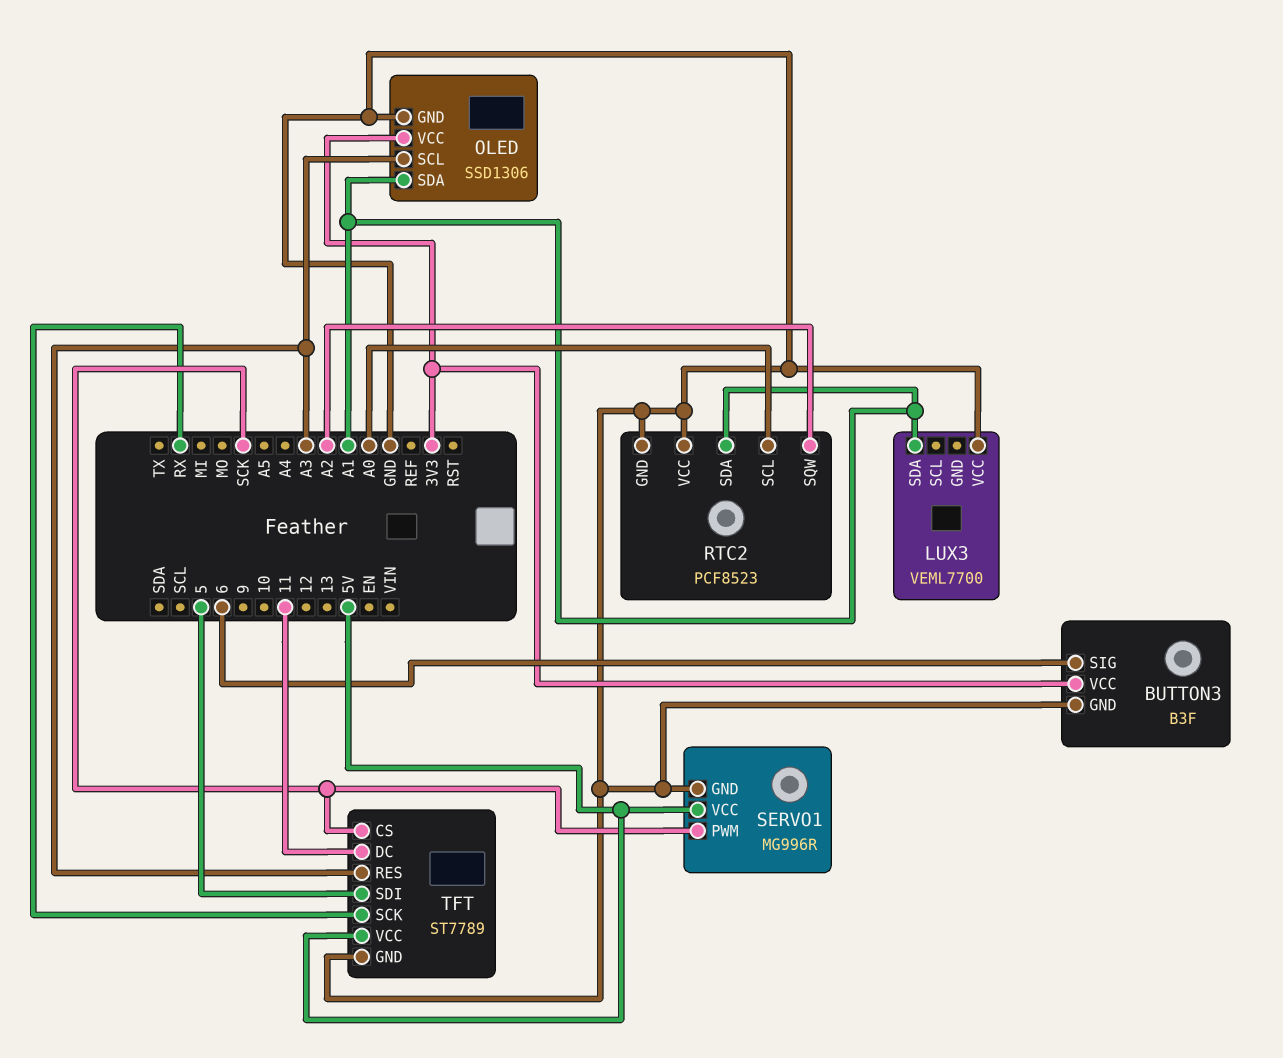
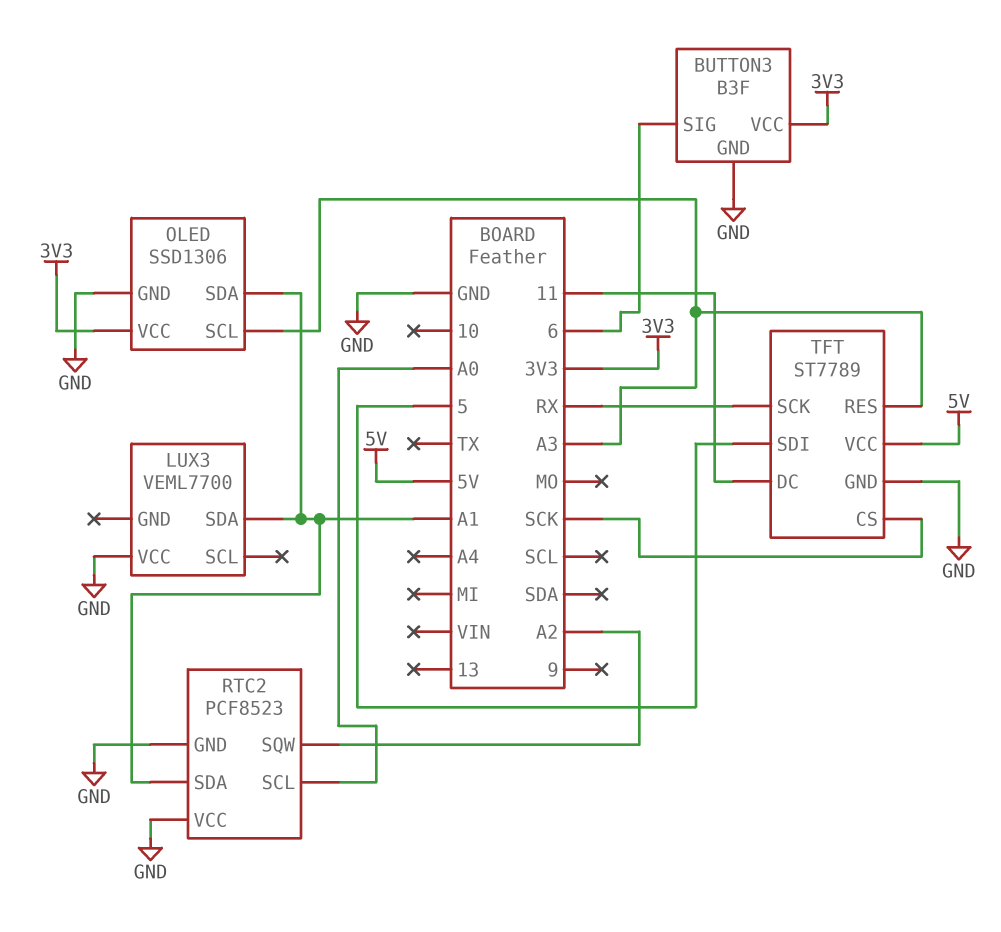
SERVO1: MG996R -> none
SERVO1 pin GND: GND -> none
SERVO1 pin PWM: SCK -> none
SERVO1 pin VCC: 5V -> none

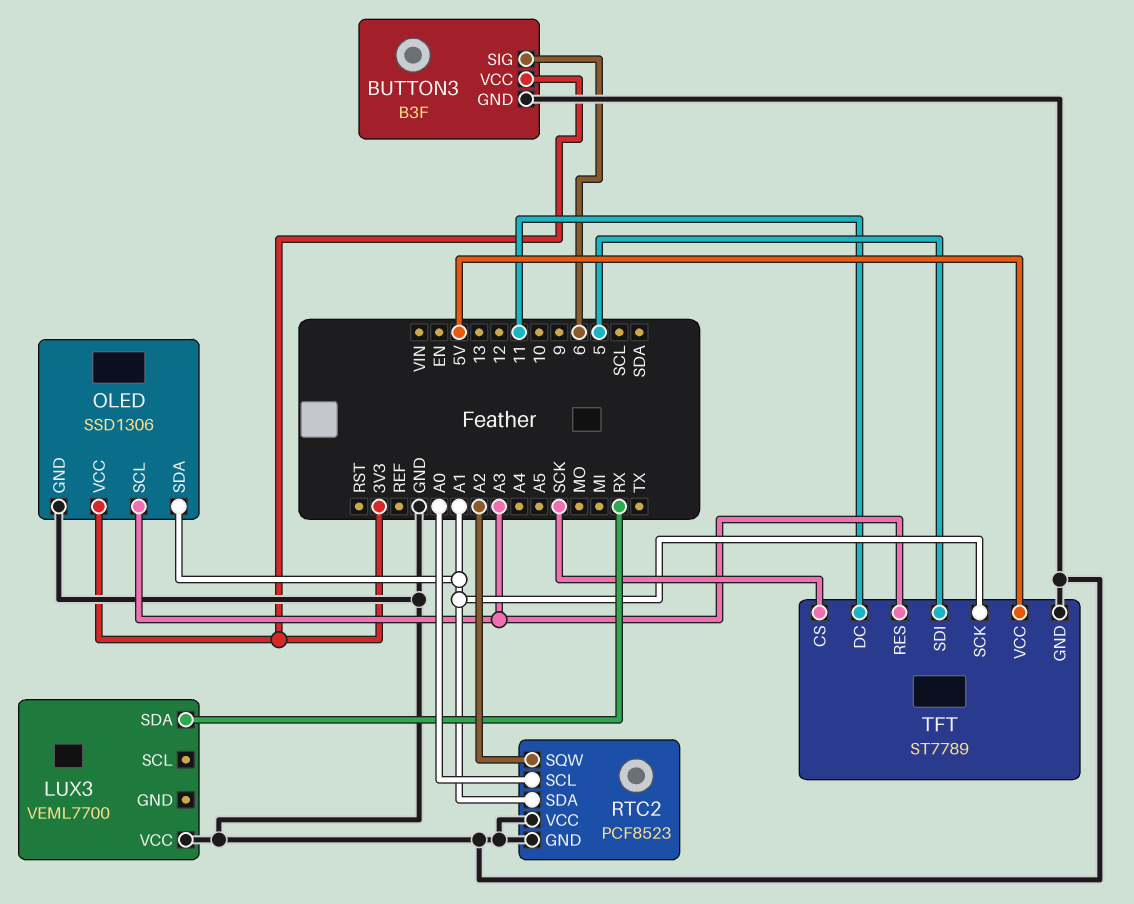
LUX3 pin SDA: A1 -> RX
TFT pin SCK: RX -> A1

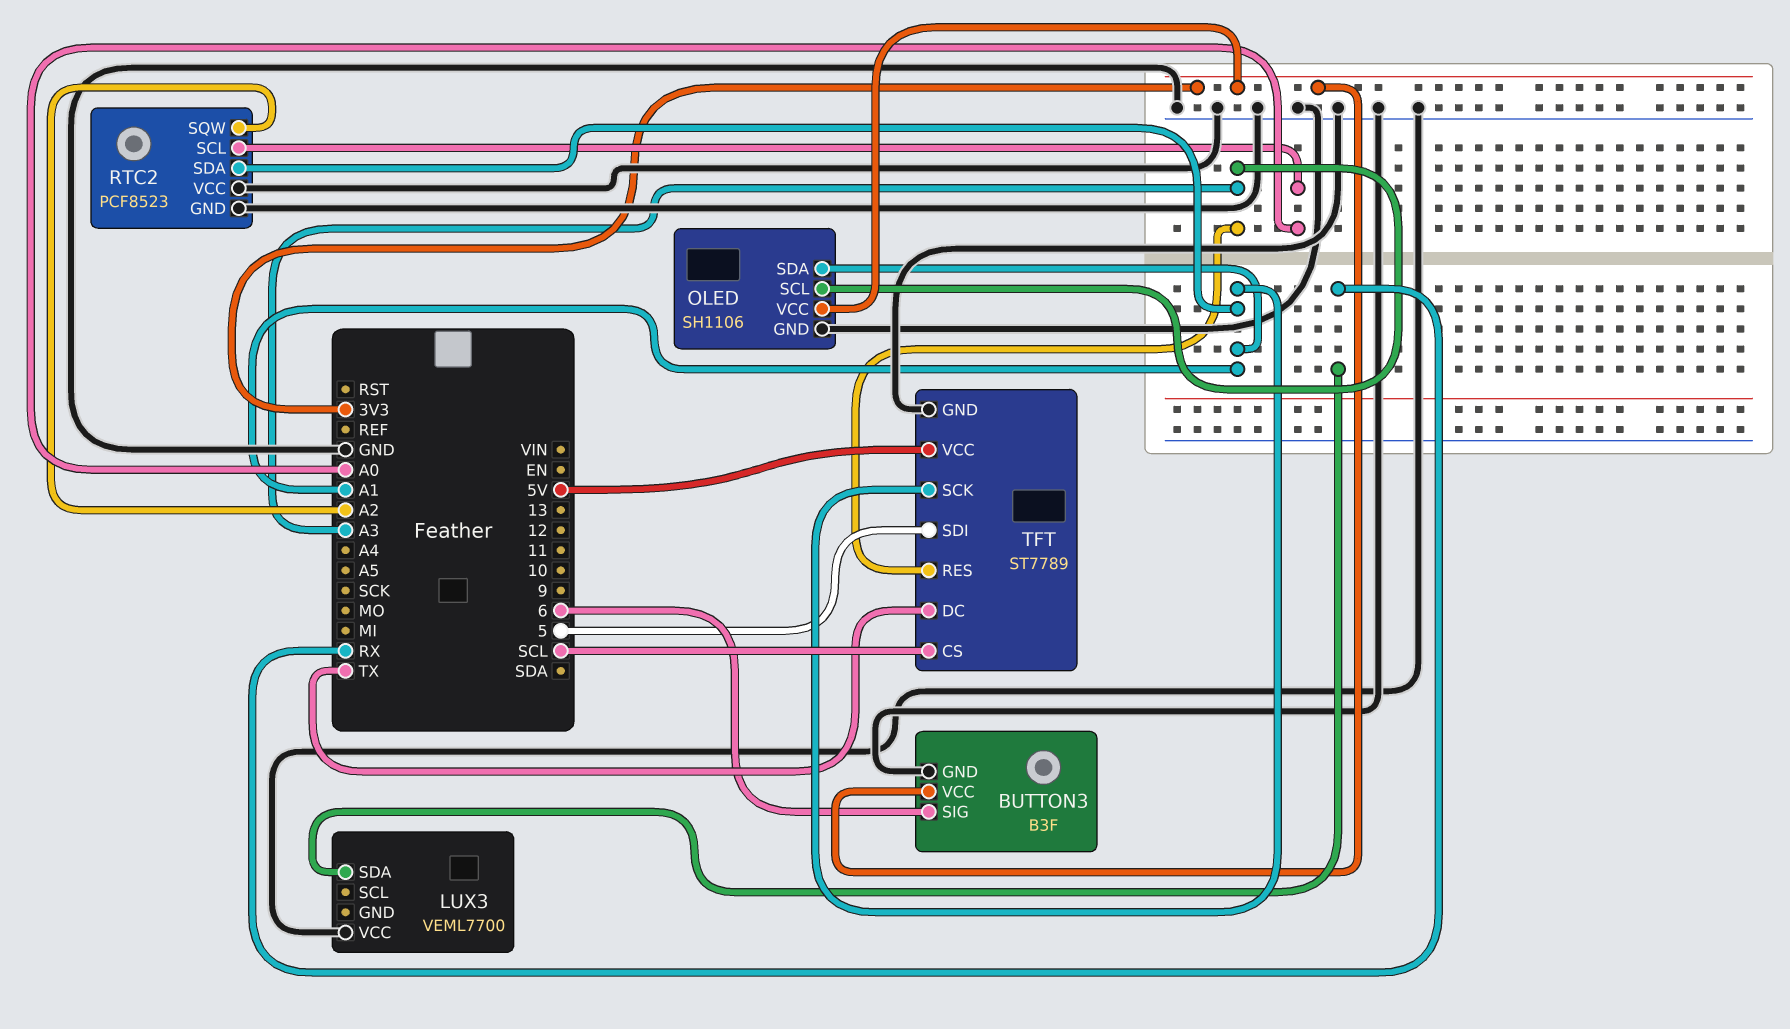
OLED: SSD1306 -> SH1106
TFT pin CS: SCK -> SCL
TFT pin DC: 11 -> TX

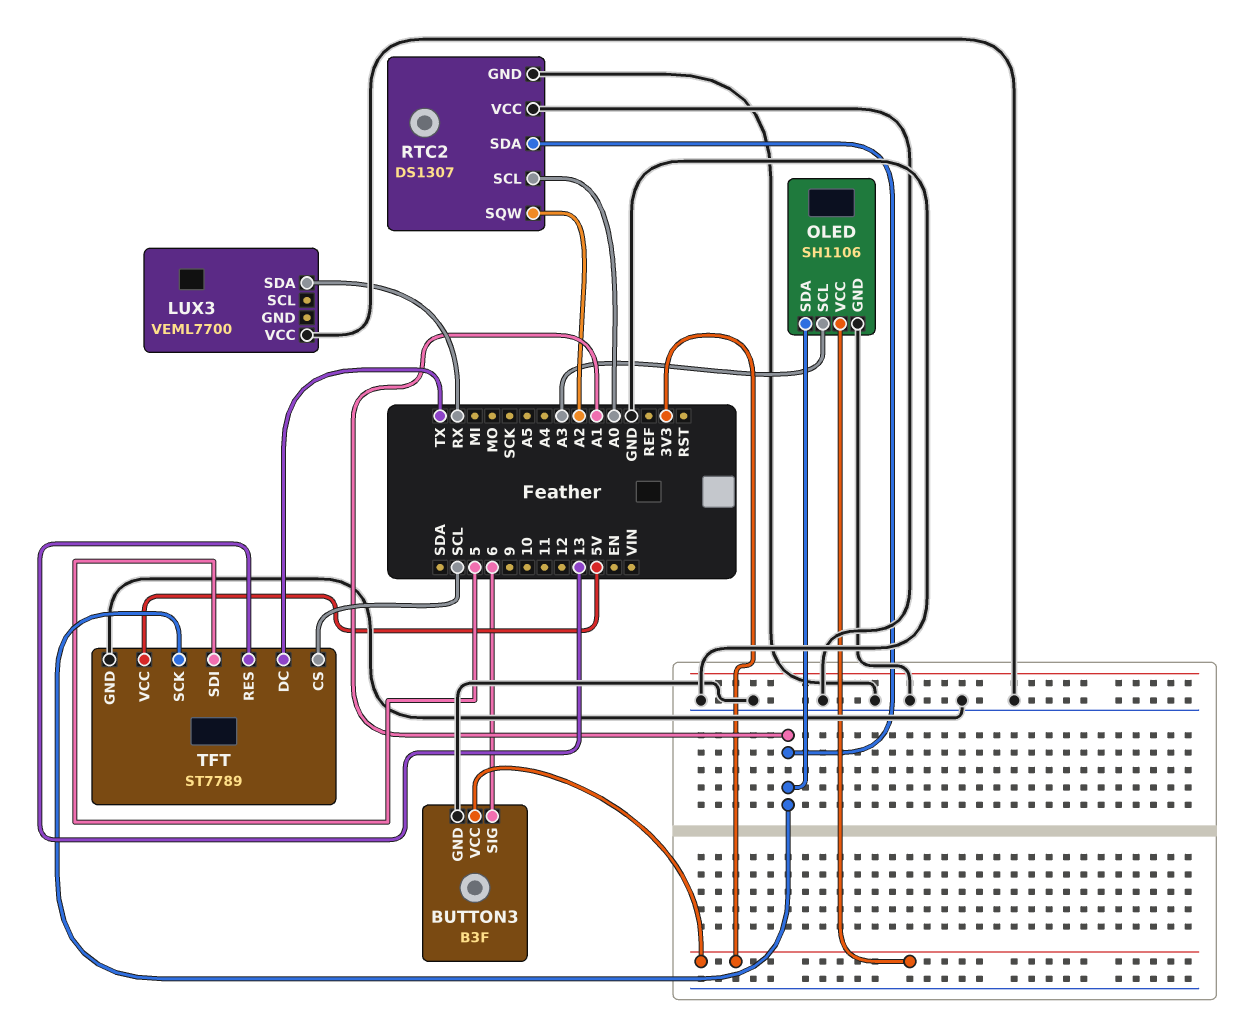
RTC2: PCF8523 -> DS1307
TFT pin RES: A3 -> 13

